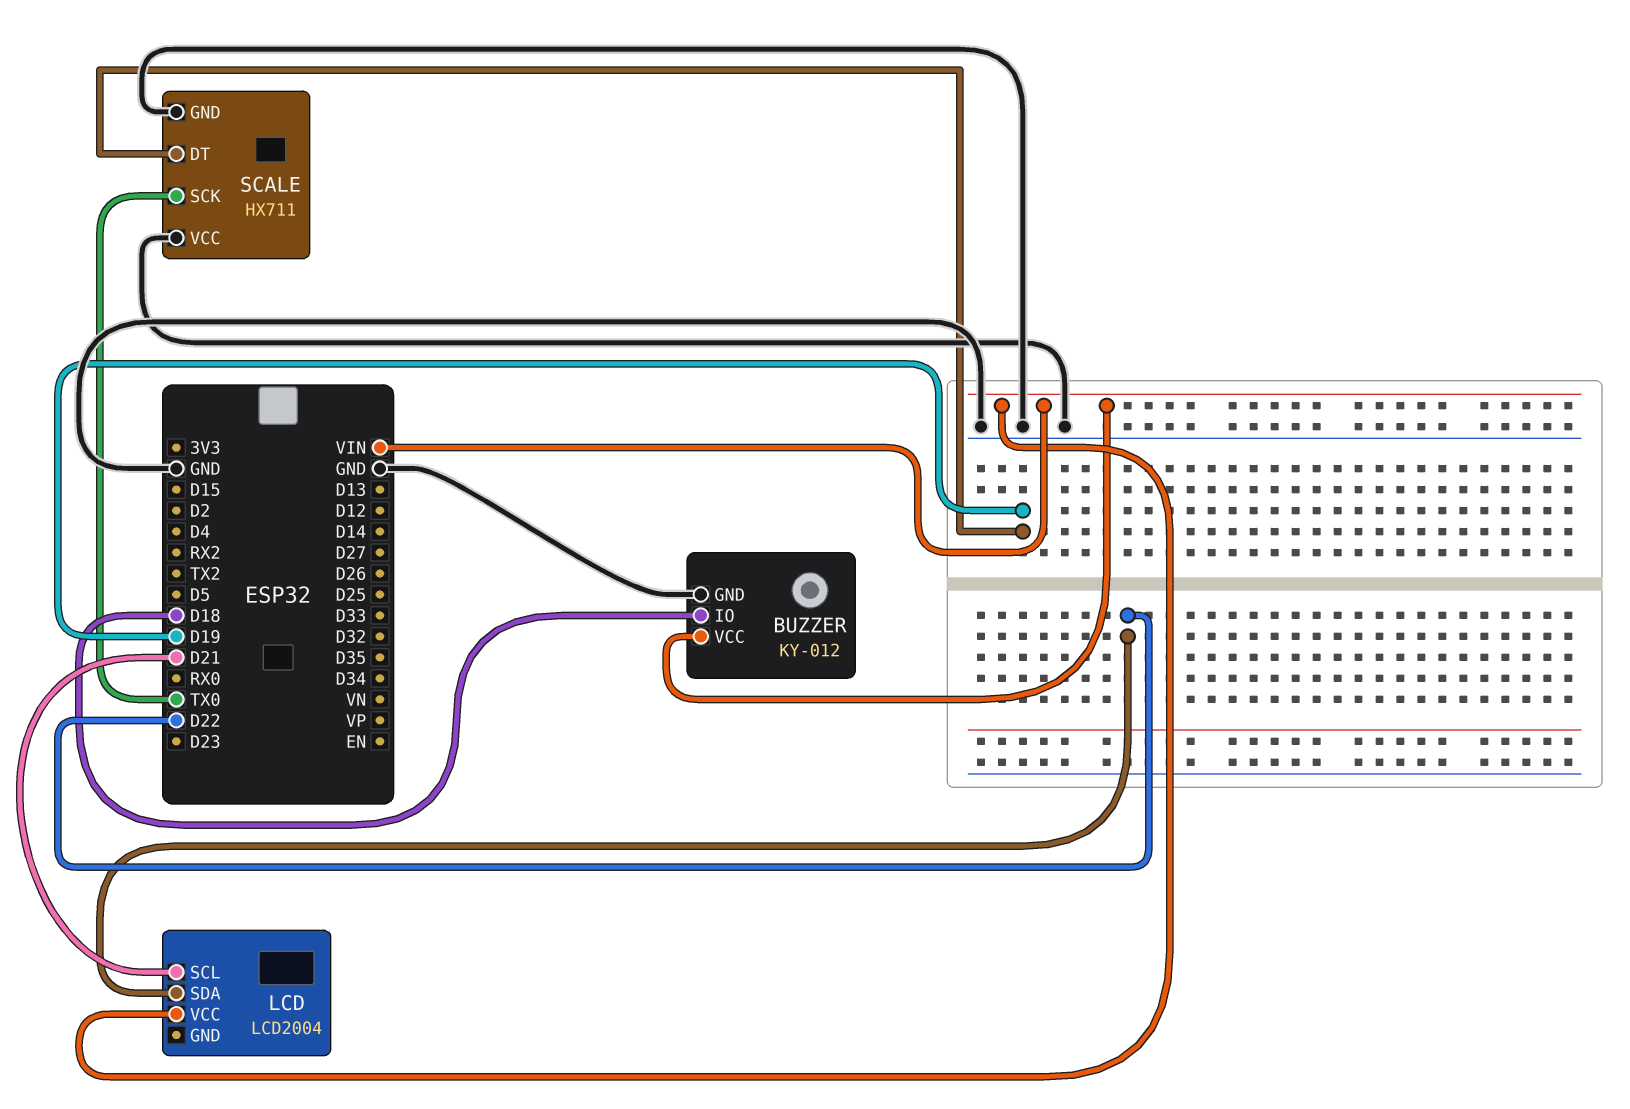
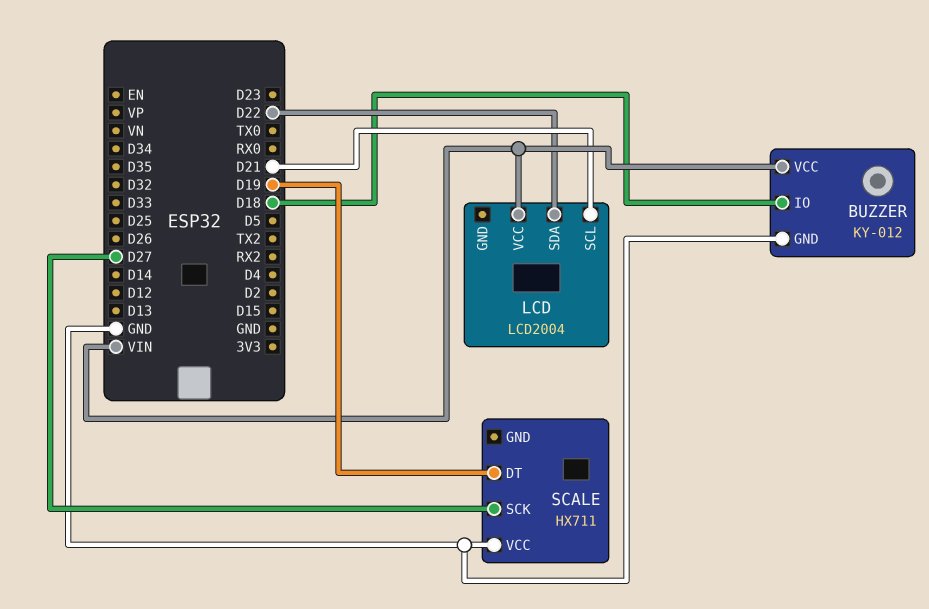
SCALE pin GND: GND -> none
SCALE pin SCK: TX0 -> D27

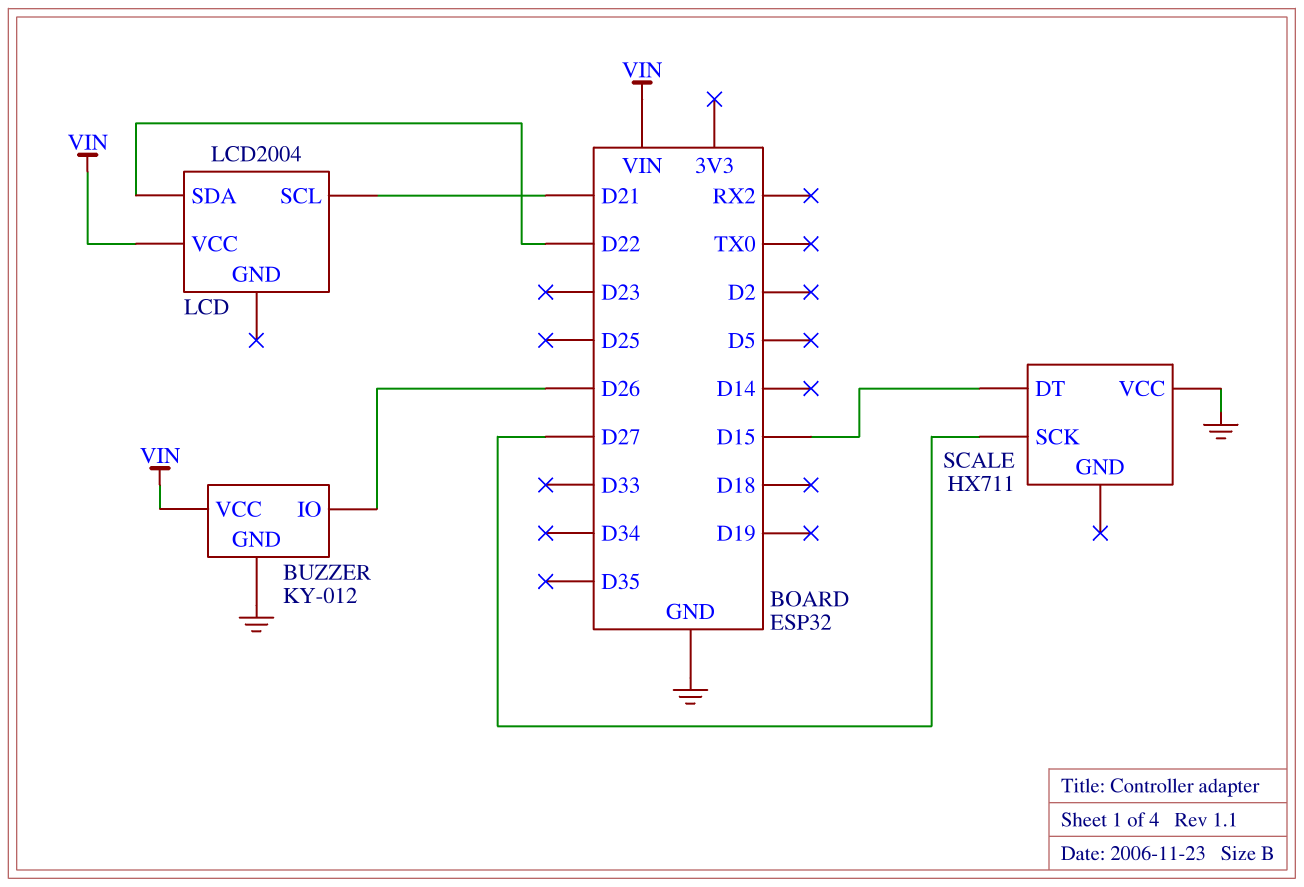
BUZZER pin IO: D18 -> D26
SCALE pin DT: D19 -> D15

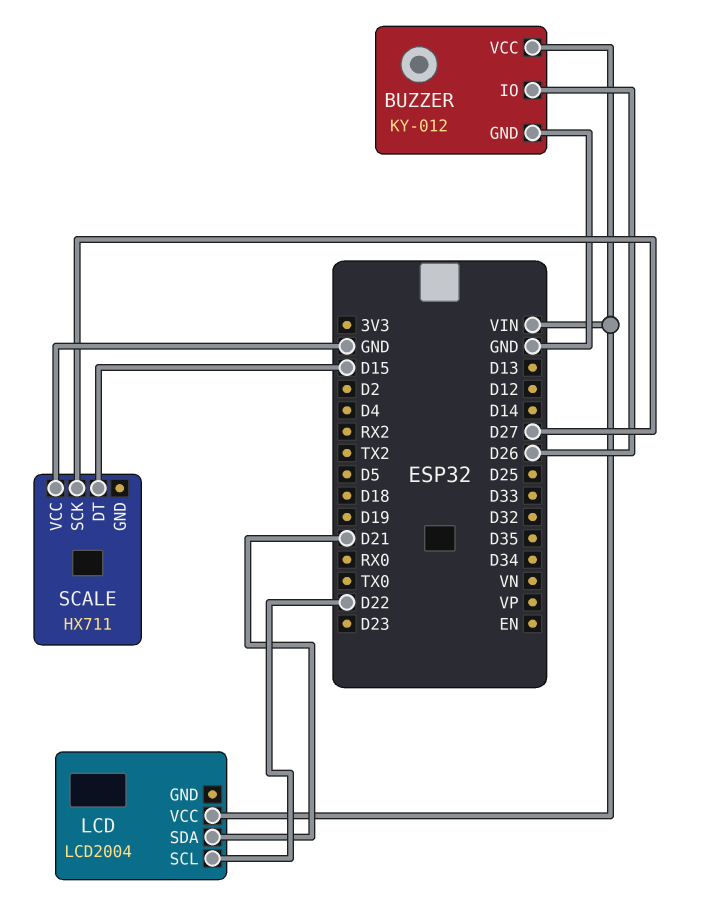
LCD pin SCL: D21 -> D22
LCD pin SDA: D22 -> D21

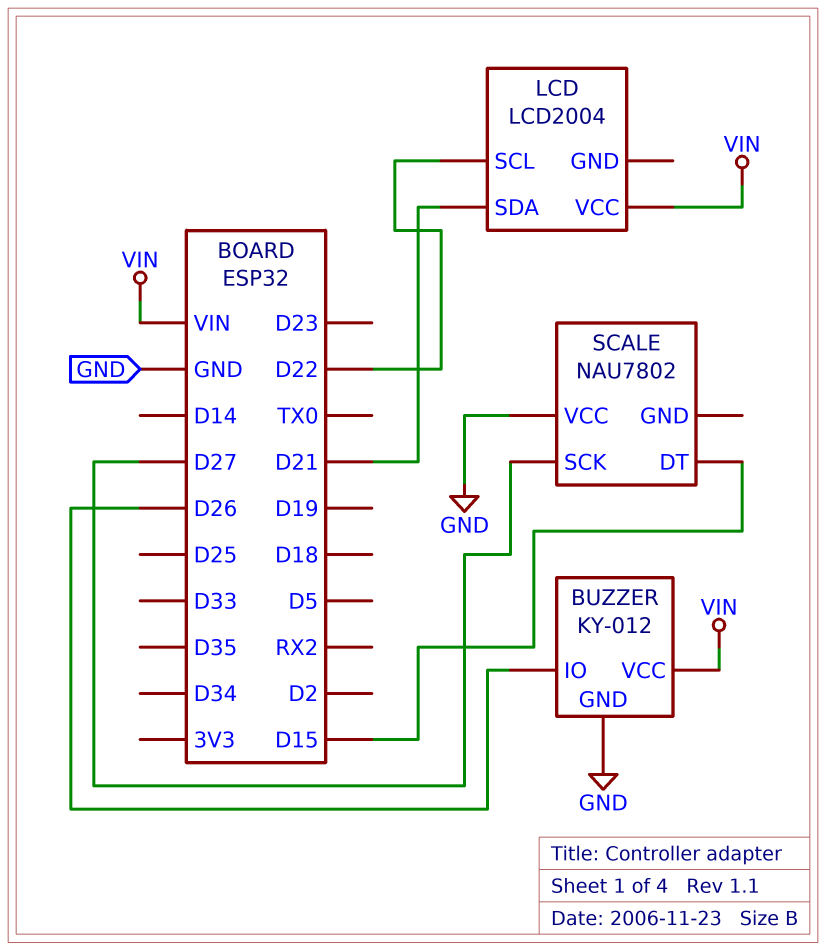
SCALE: HX711 -> NAU7802

